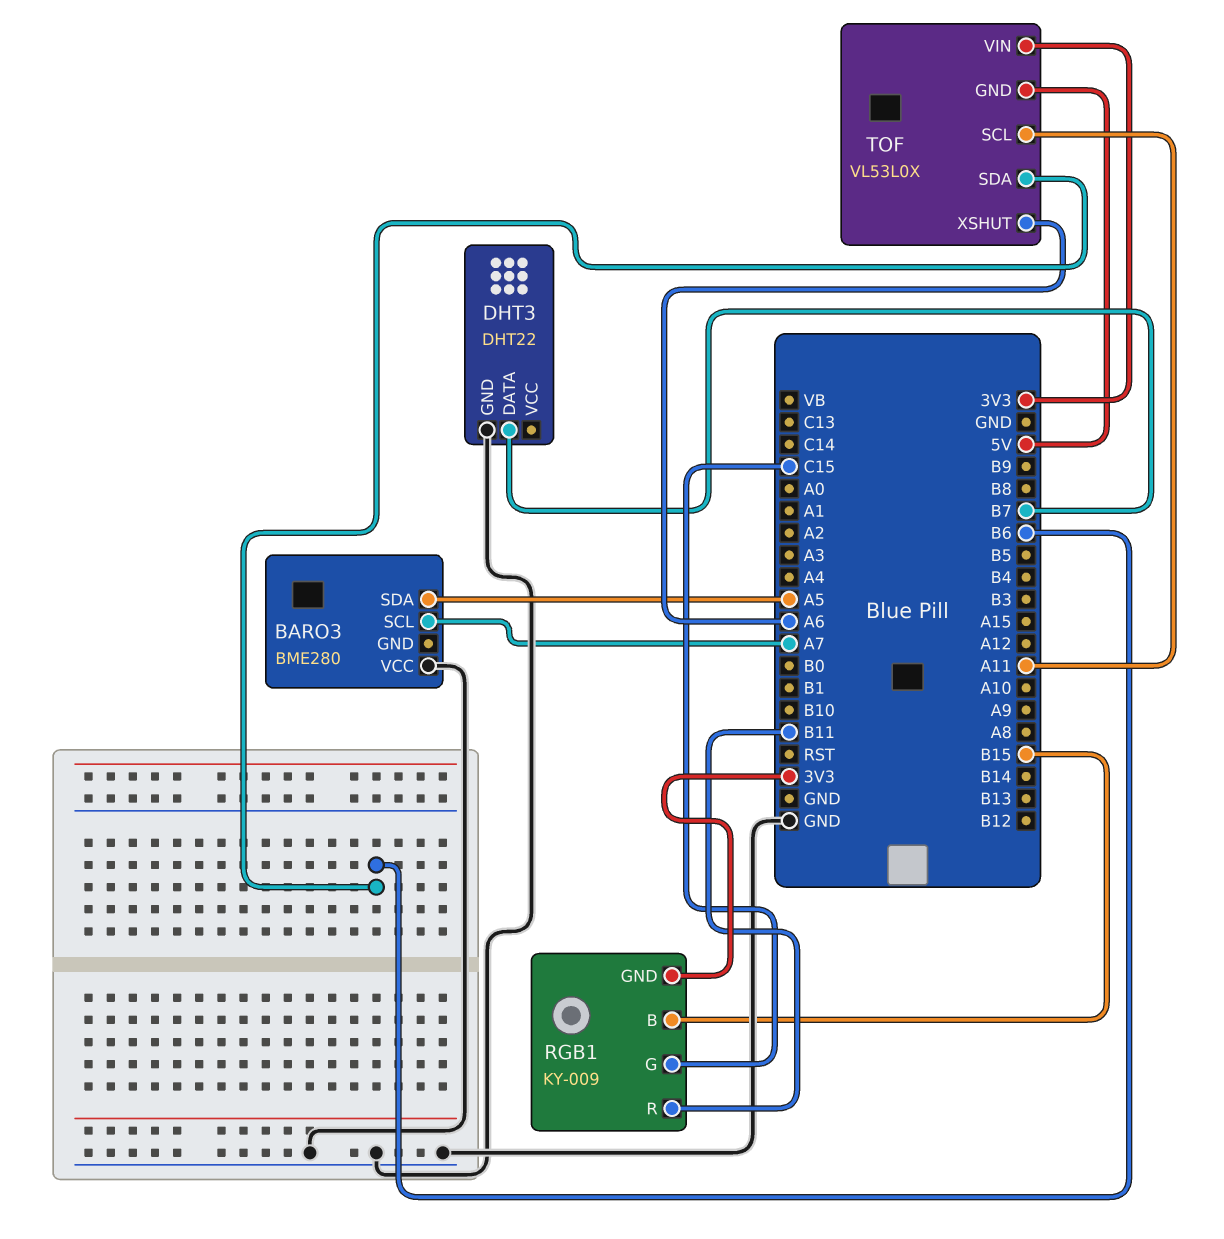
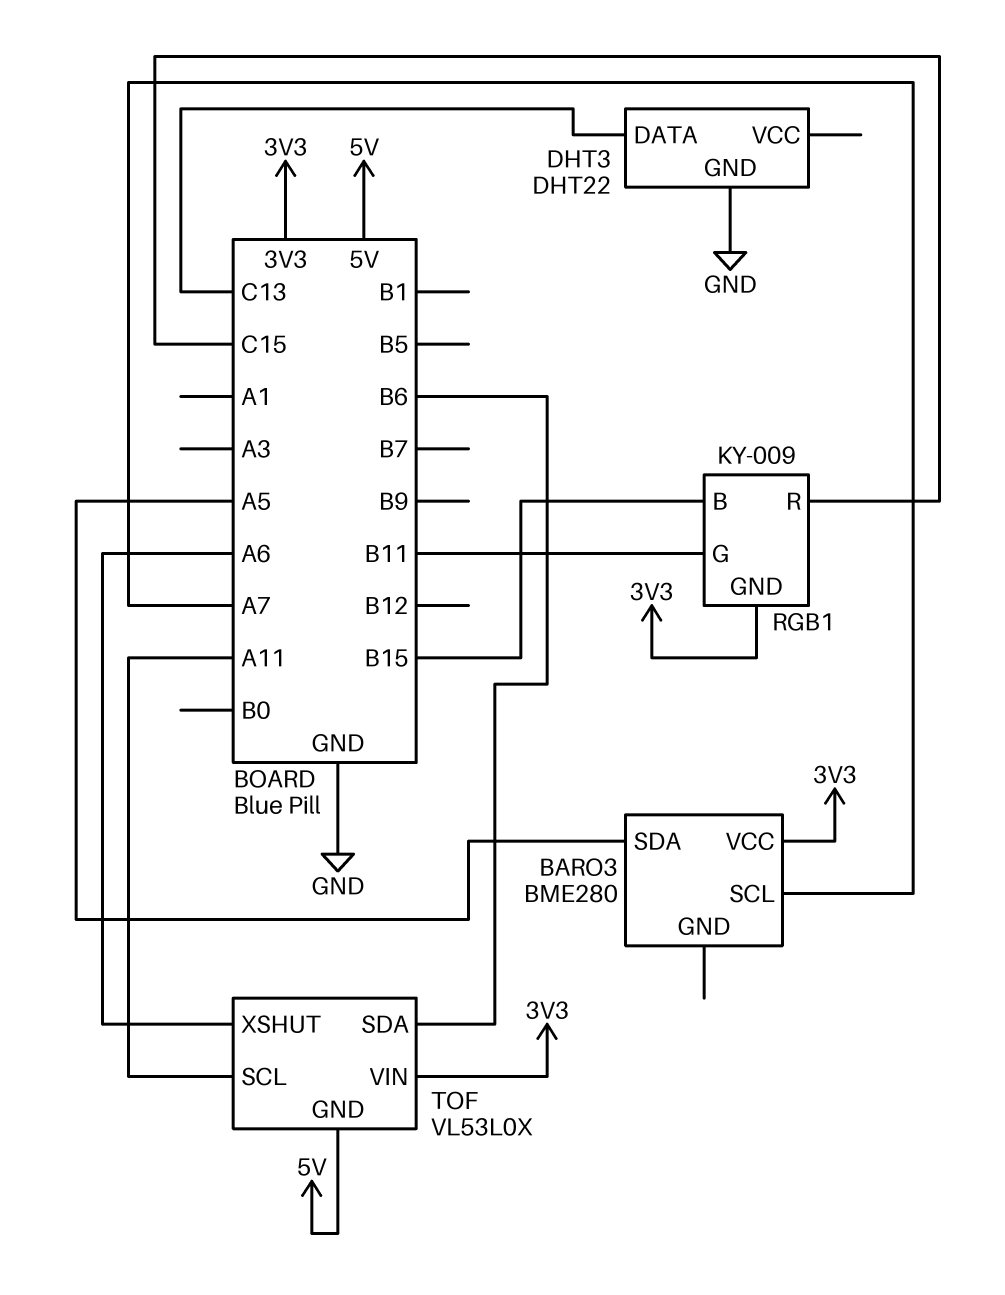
BARO3 pin VCC: GND -> 3V3
DHT3 pin DATA: B7 -> C13
RGB1 pin G: C15 -> B11
RGB1 pin R: B11 -> C15

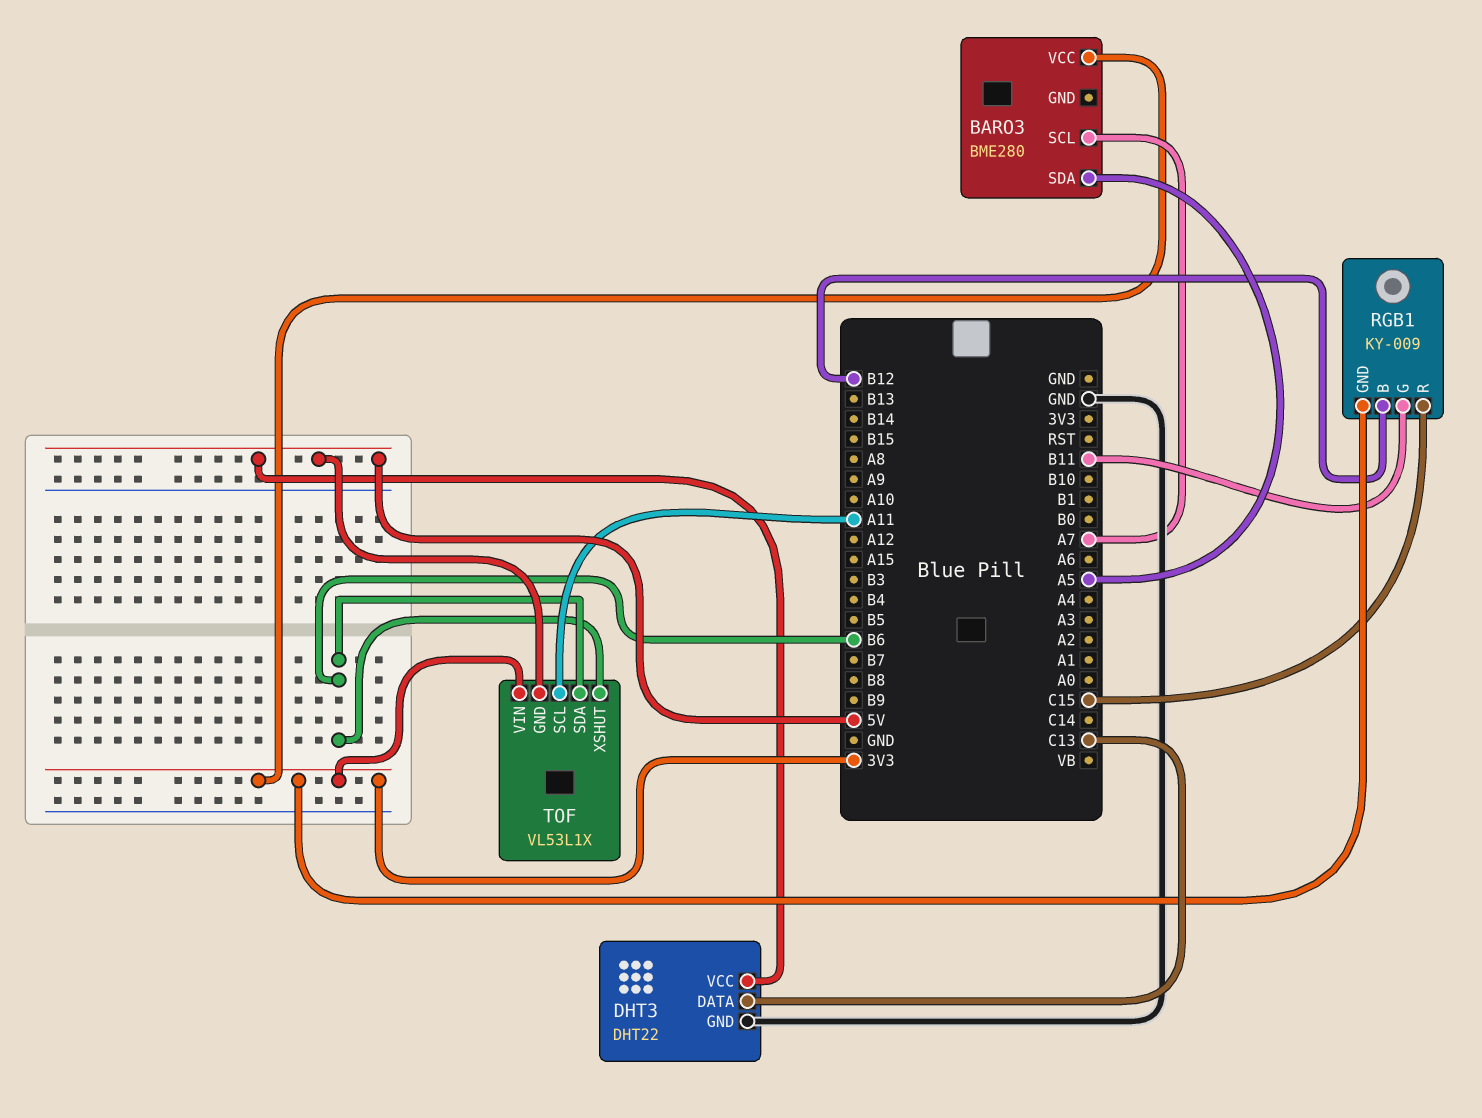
DHT3 pin VCC: none -> 5V
RGB1 pin B: B15 -> B12
TOF: VL53L0X -> VL53L1X
TOF pin XSHUT: A6 -> B6

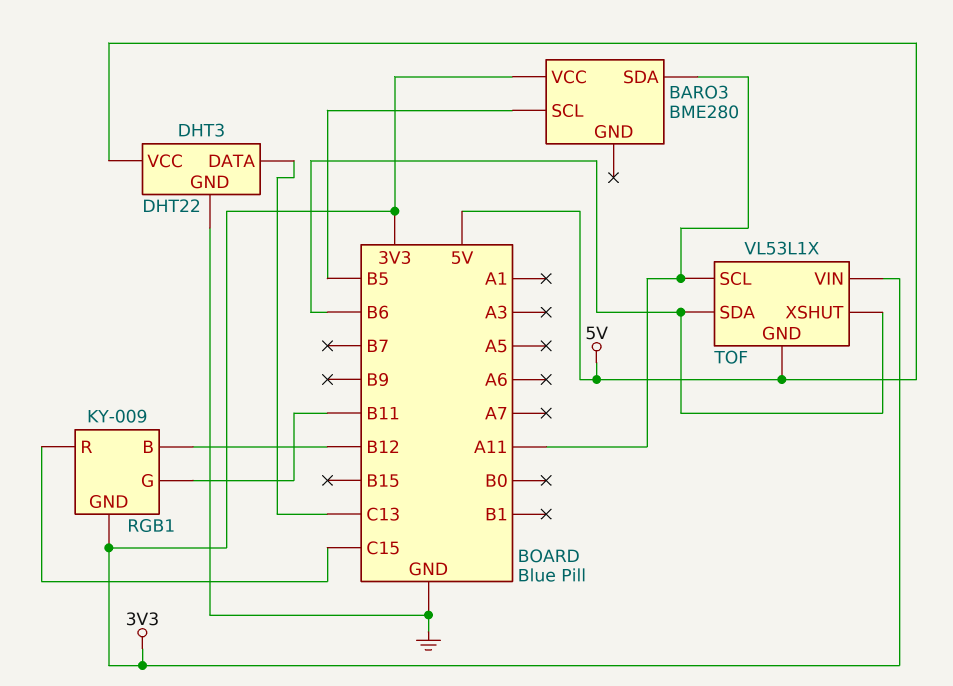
BARO3 pin SCL: A7 -> B5
BARO3 pin SDA: A5 -> A11

